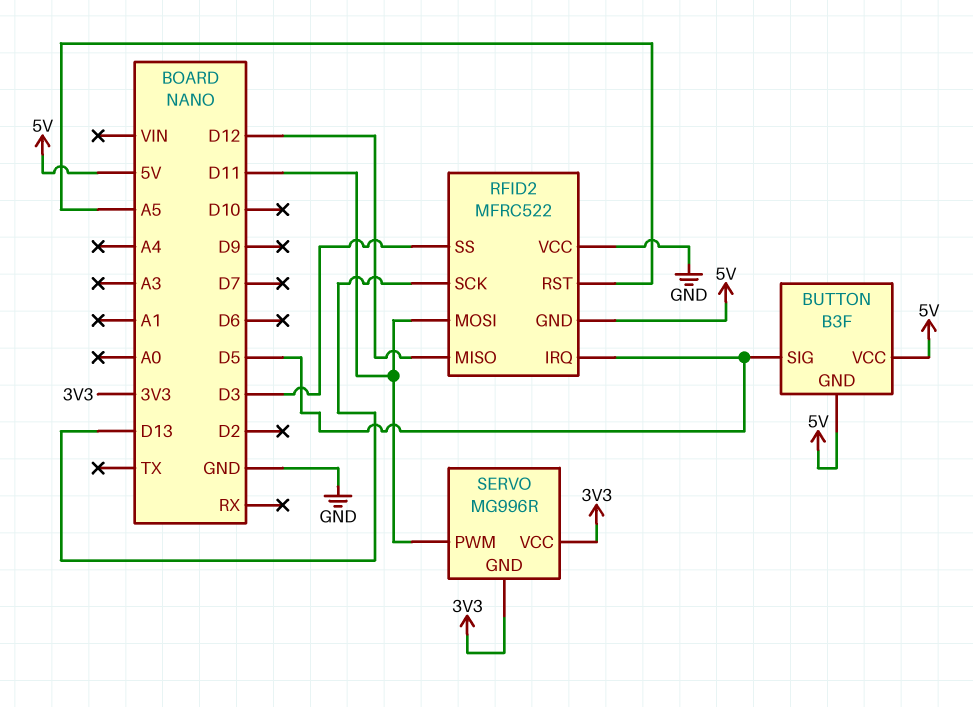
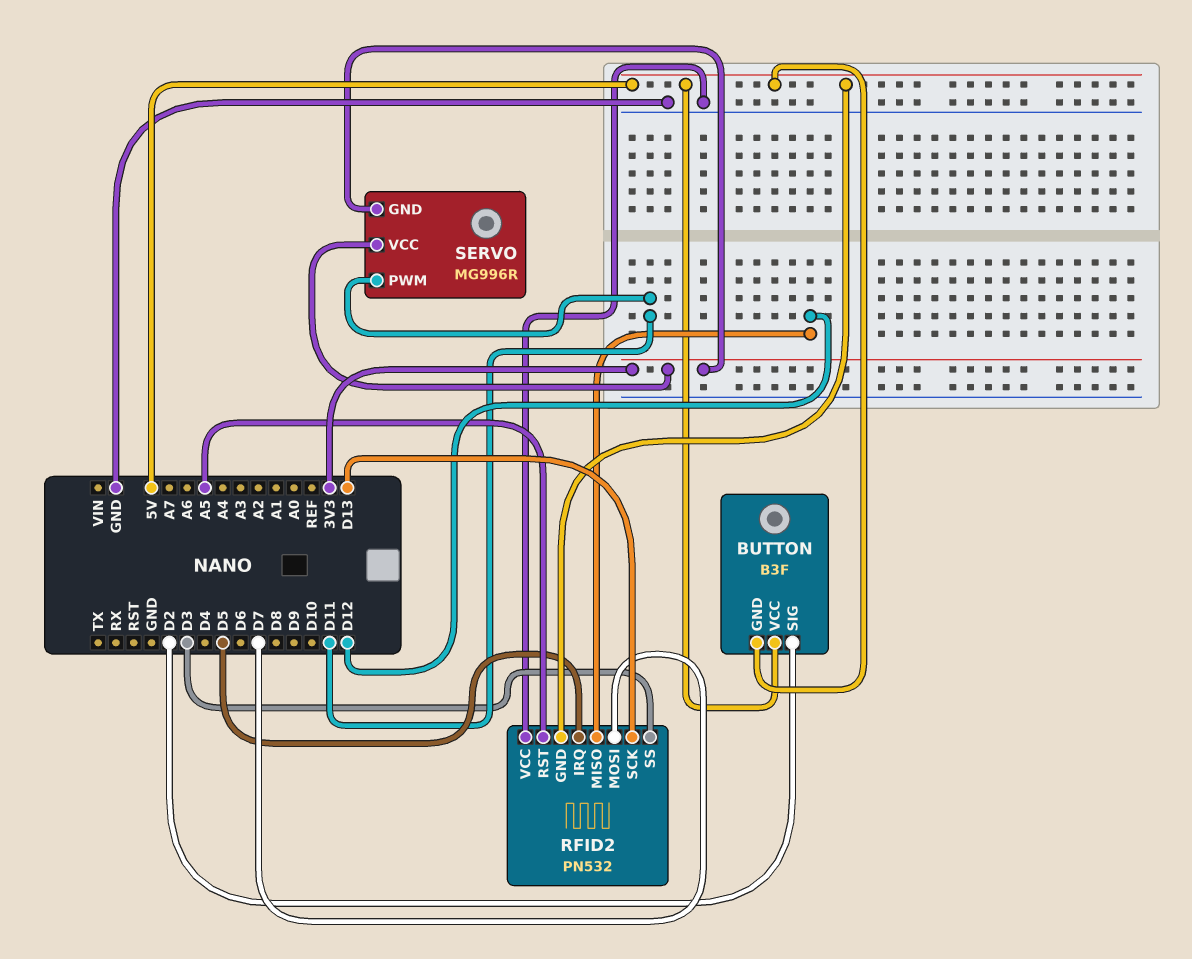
BUTTON pin SIG: D5 -> D2
RFID2: MFRC522 -> PN532
RFID2 pin MOSI: D11 -> D7

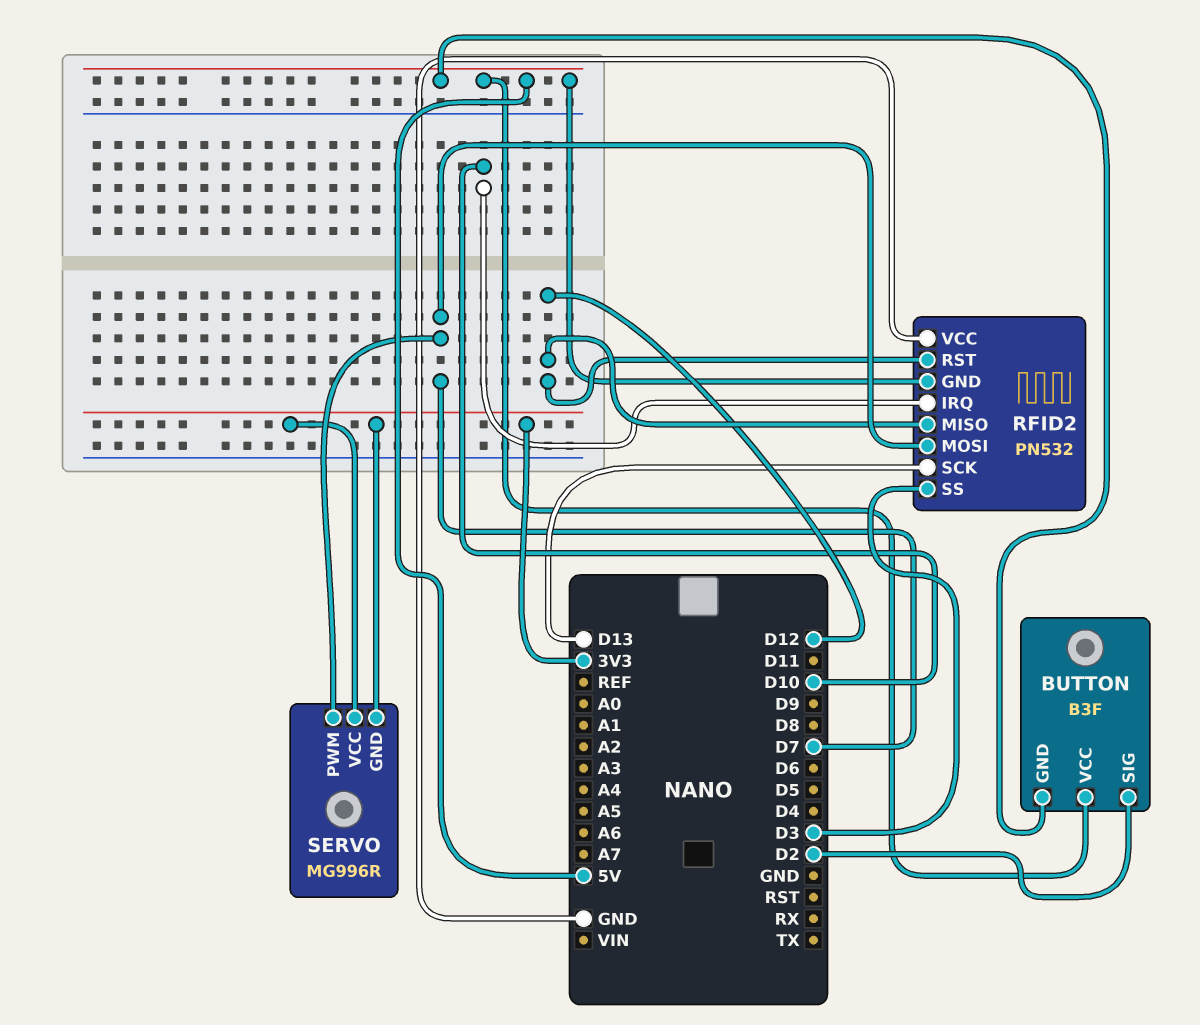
RFID2 pin IRQ: D5 -> D10
RFID2 pin RST: A5 -> D12
SERVO pin PWM: D11 -> D7

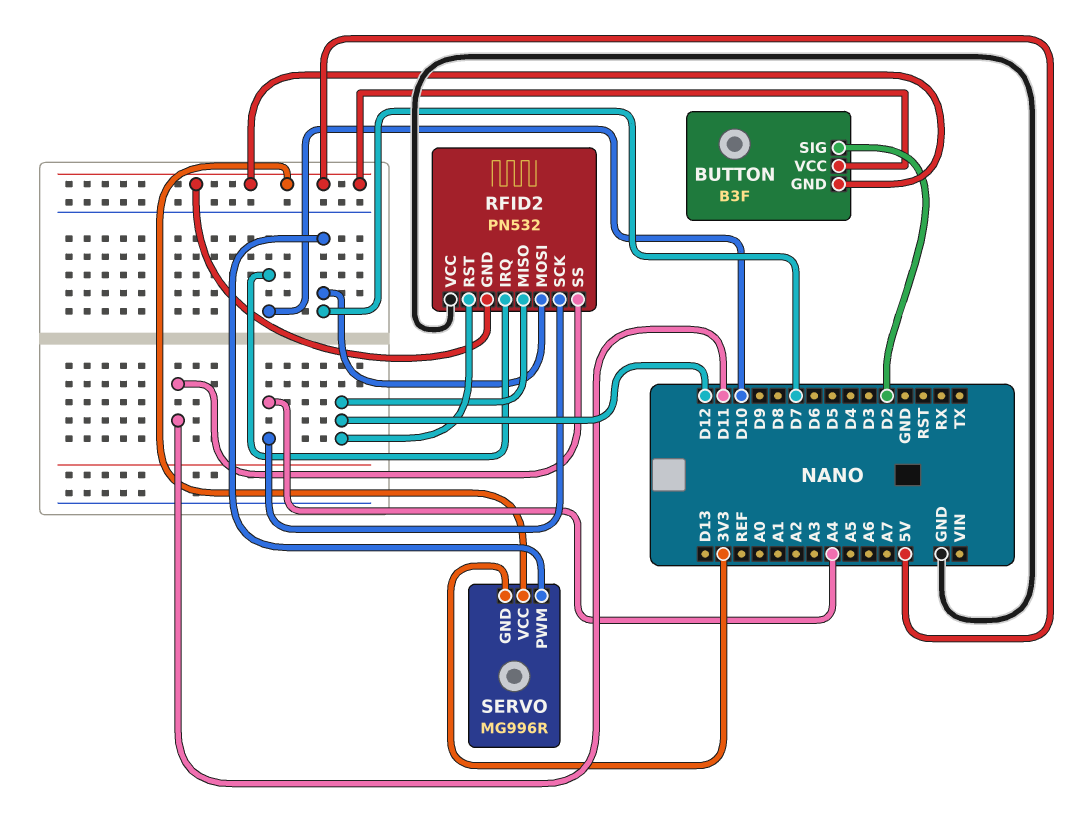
RFID2 pin SCK: D13 -> A4
RFID2 pin SS: D3 -> D11
SERVO pin VCC: 3V3 -> 5V

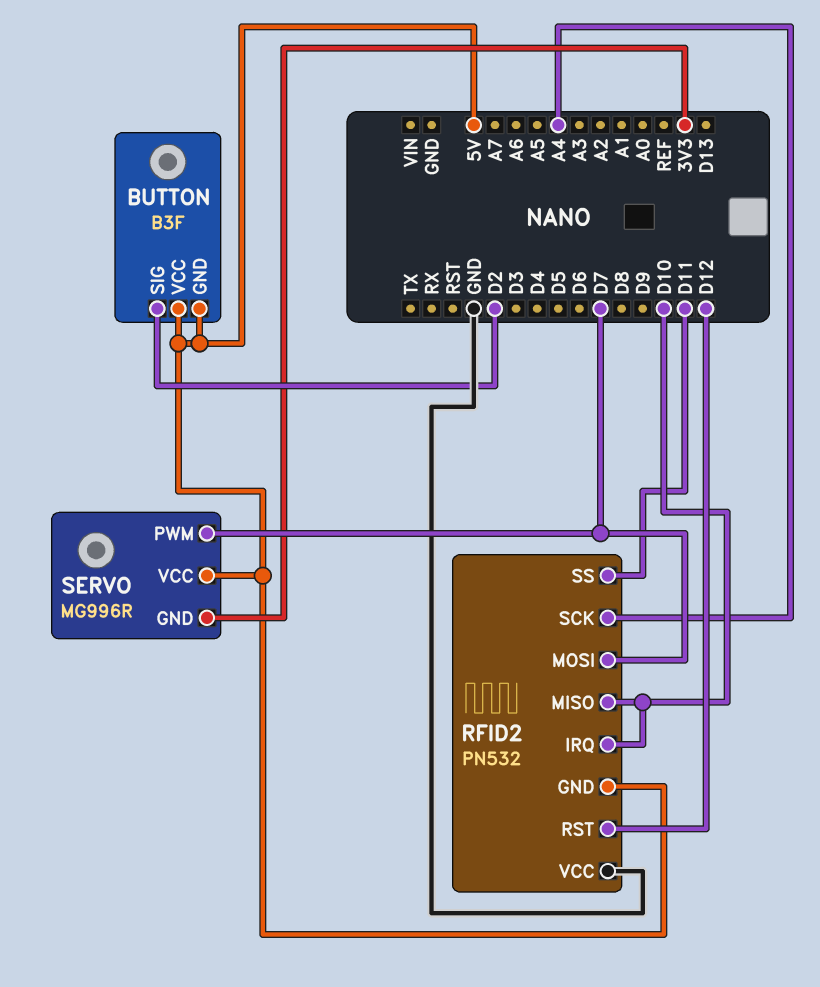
RFID2 pin MISO: D12 -> D10

